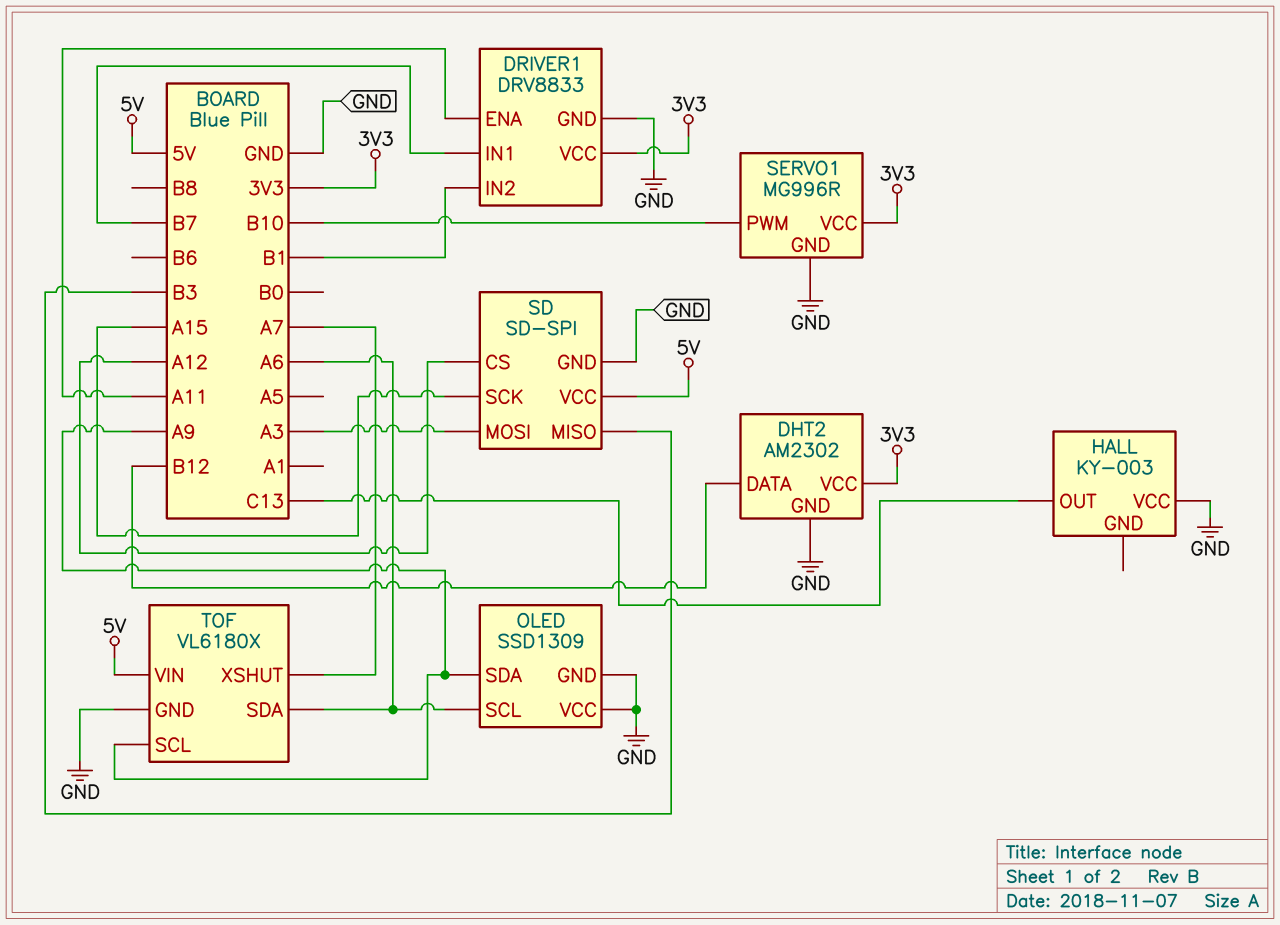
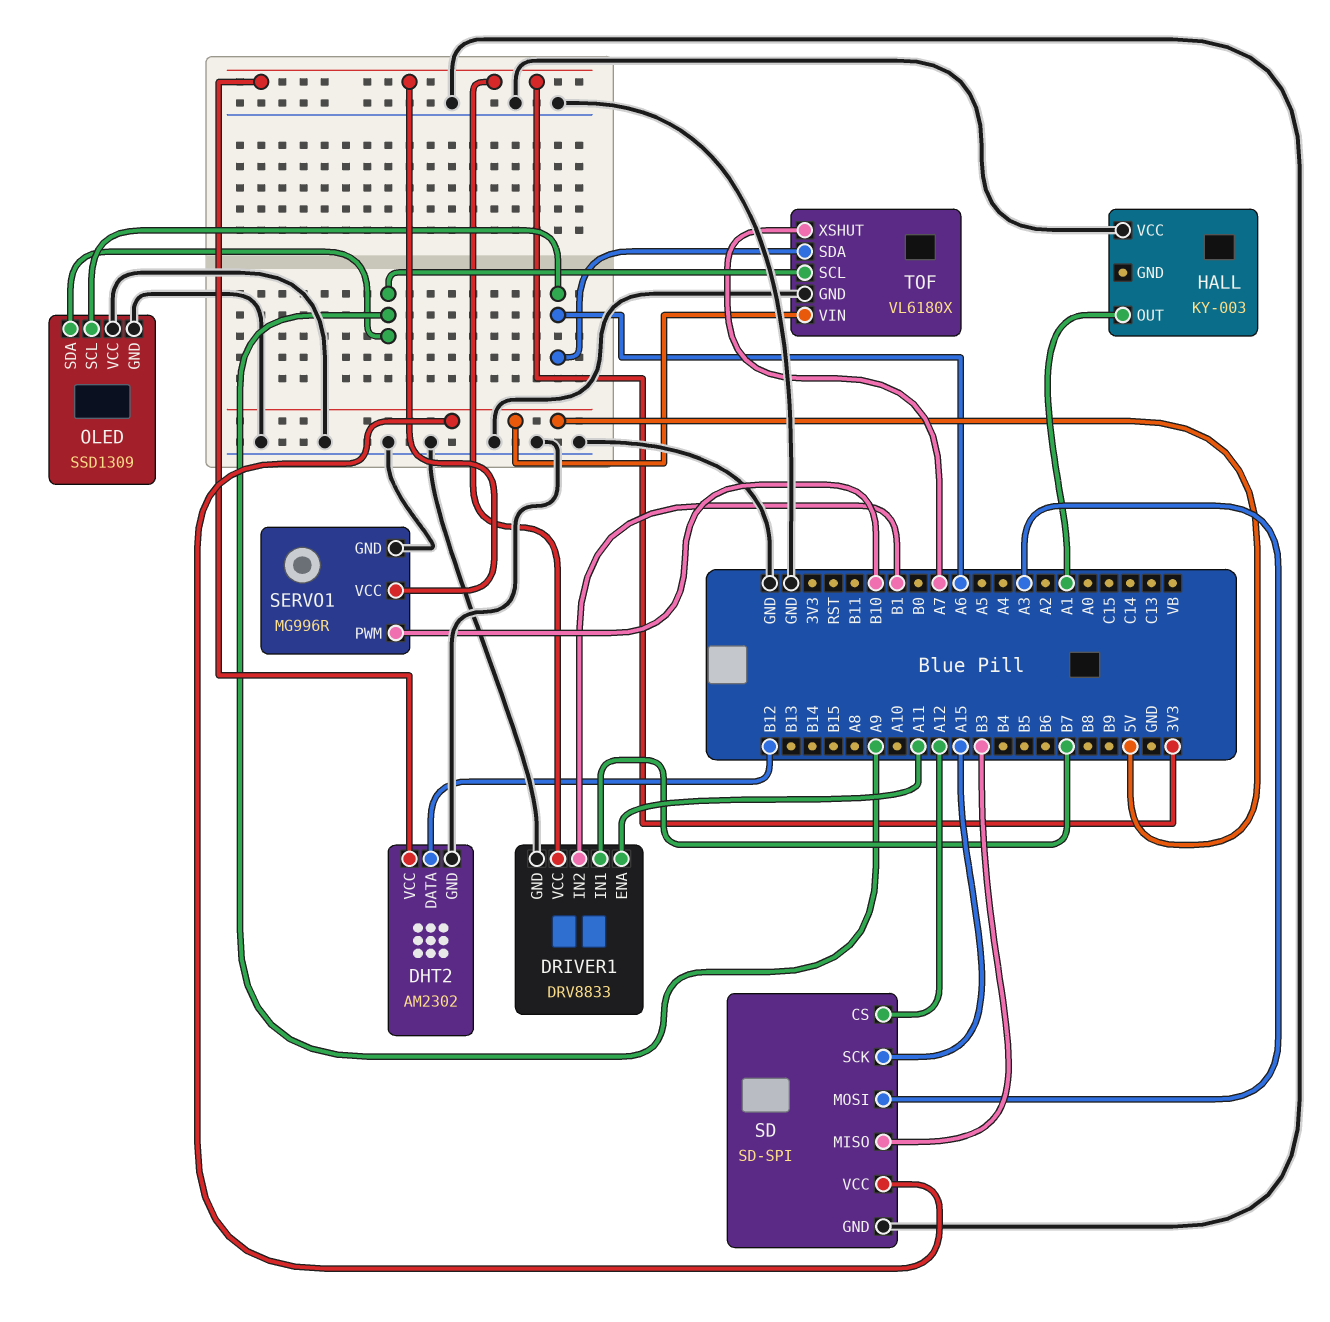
HALL pin OUT: C13 -> A1

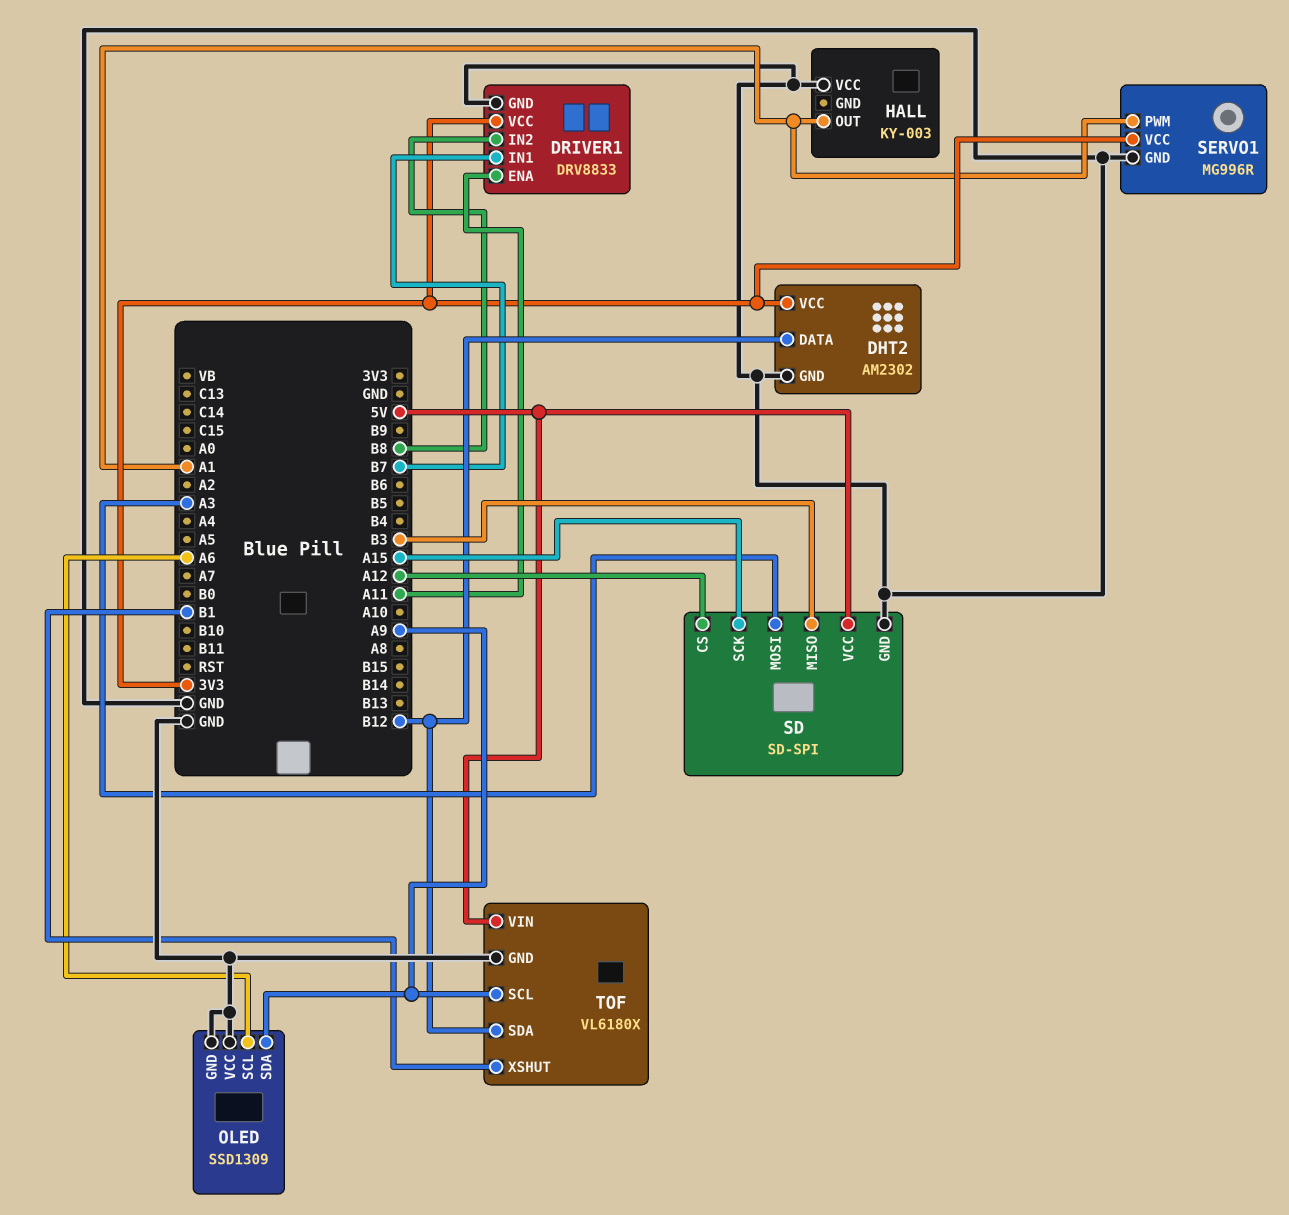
DRIVER1 pin IN2: B1 -> B8
SERVO1 pin PWM: B10 -> A1
TOF pin SDA: A6 -> B12
TOF pin XSHUT: A7 -> B1

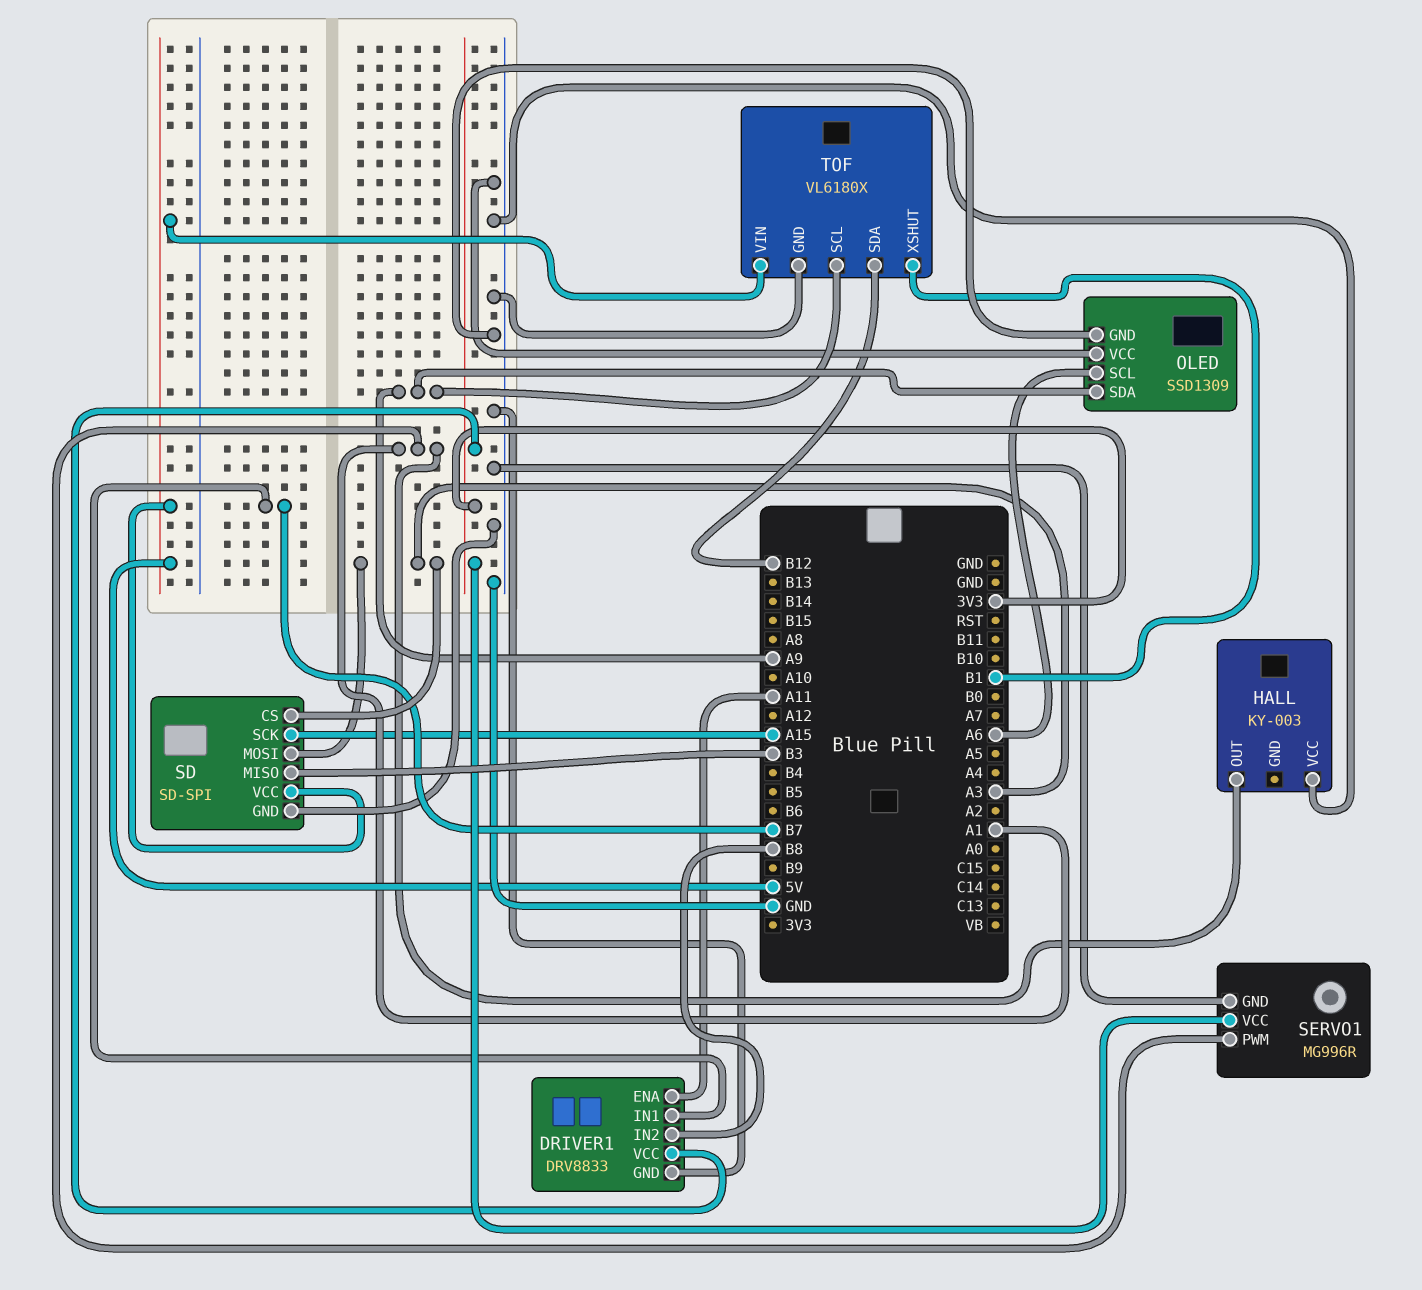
DHT2: AM2302 -> none
DHT2 pin DATA: B12 -> none
DHT2 pin GND: GND -> none
DHT2 pin VCC: 3V3 -> none
SD pin CS: A12 -> A3

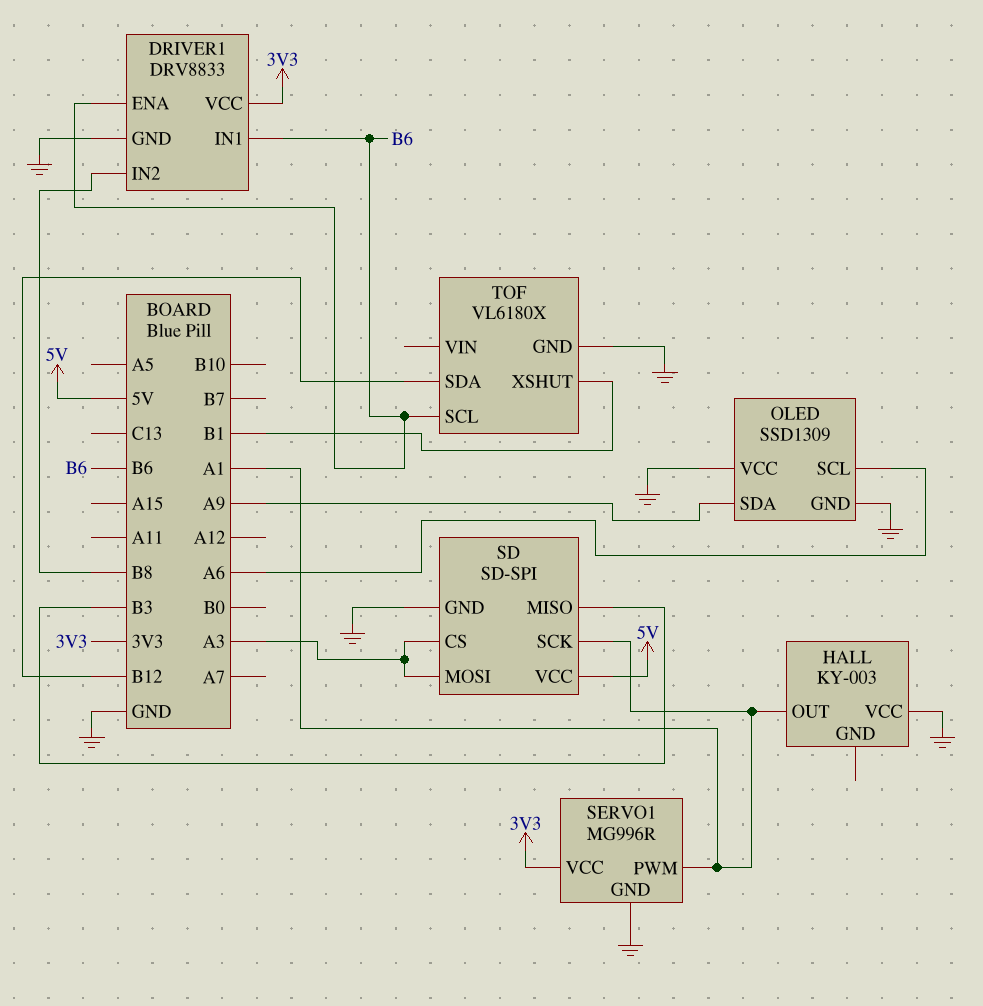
DRIVER1 pin ENA: A11 -> B6
DRIVER1 pin IN1: B7 -> B6
SD pin SCK: A15 -> A1
TOF pin SCL: A9 -> B6
TOF pin VIN: 5V -> none

